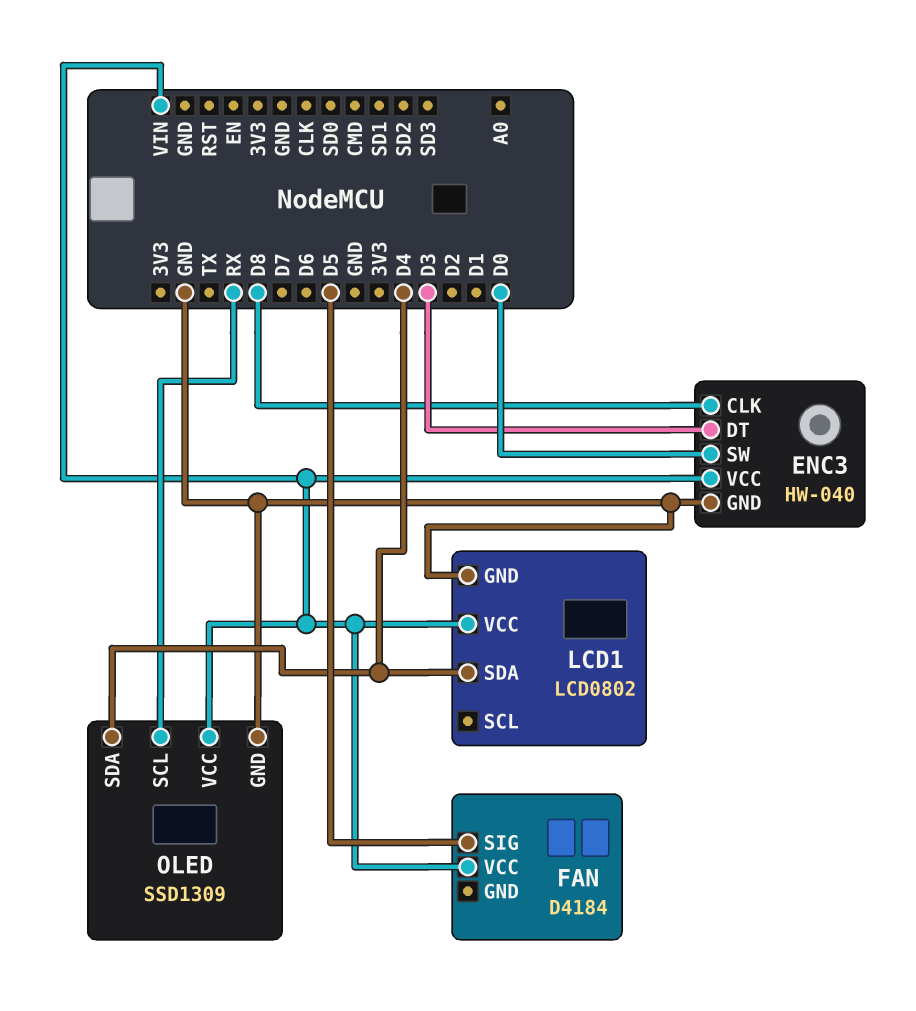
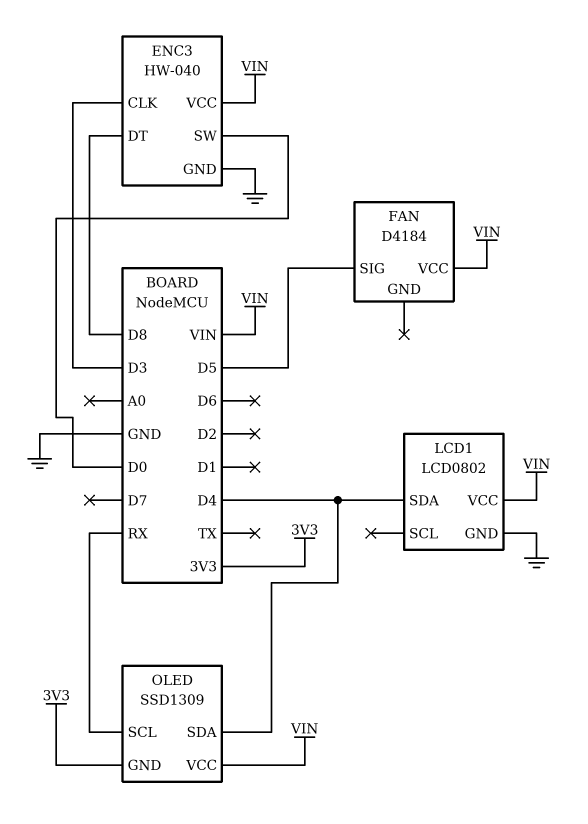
ENC3 pin CLK: D8 -> D3
ENC3 pin DT: D3 -> D8
OLED pin GND: GND -> 3V3

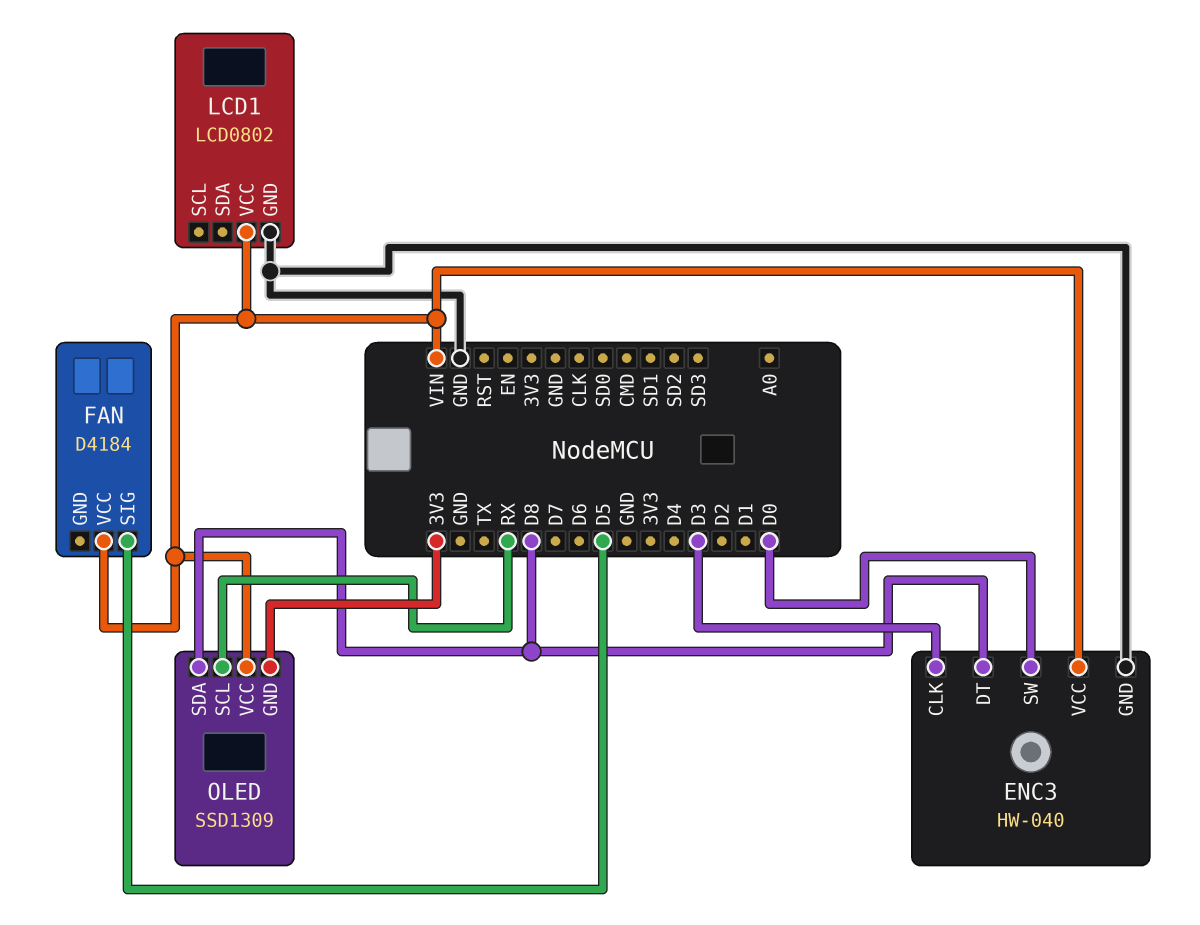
LCD1 pin SDA: D4 -> none
OLED pin SDA: D4 -> D8

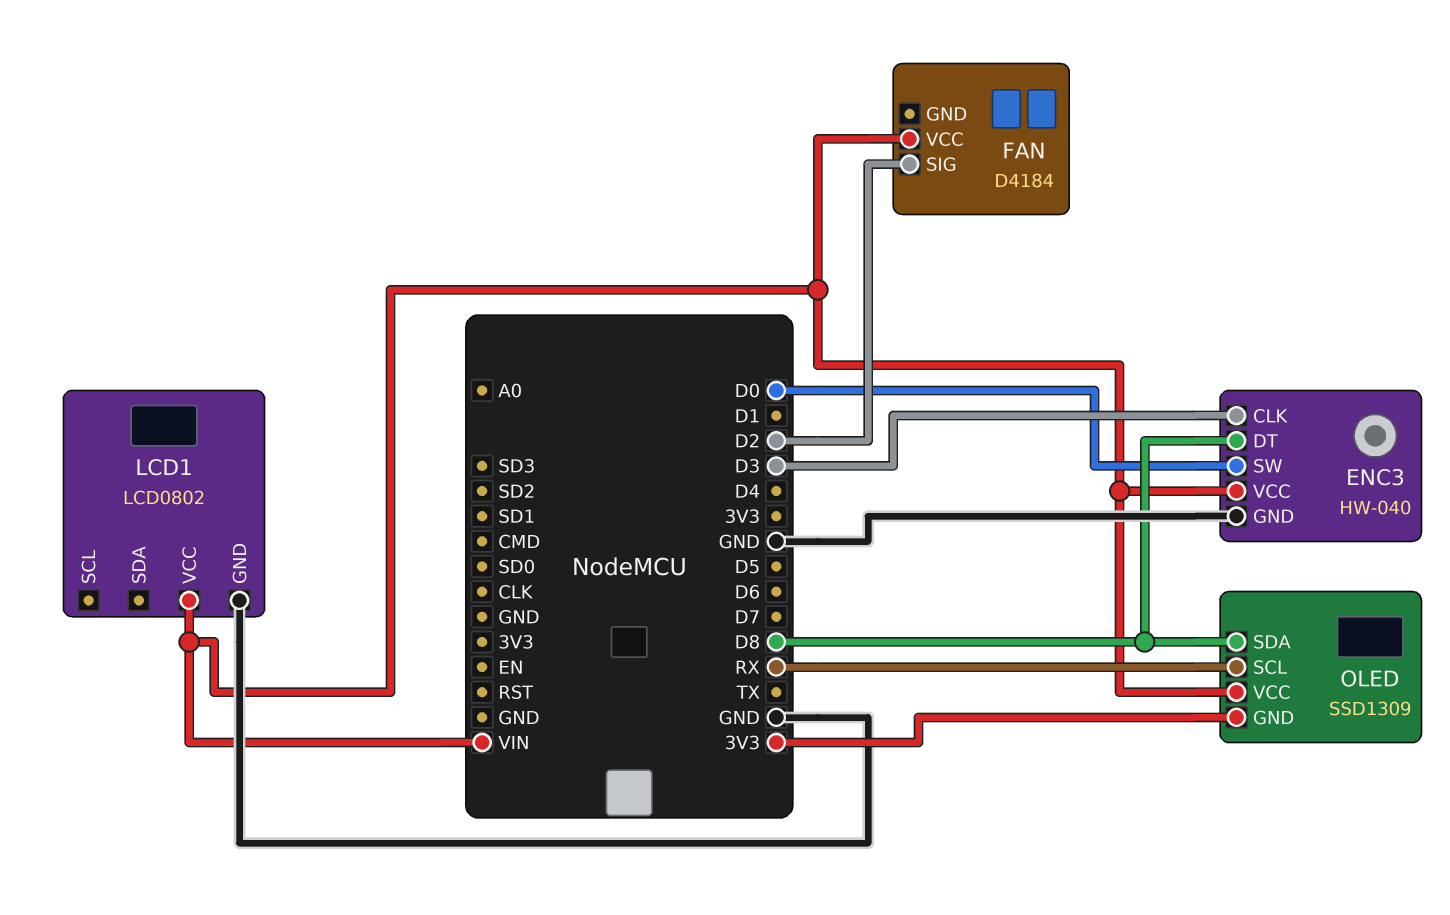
FAN pin SIG: D5 -> D2

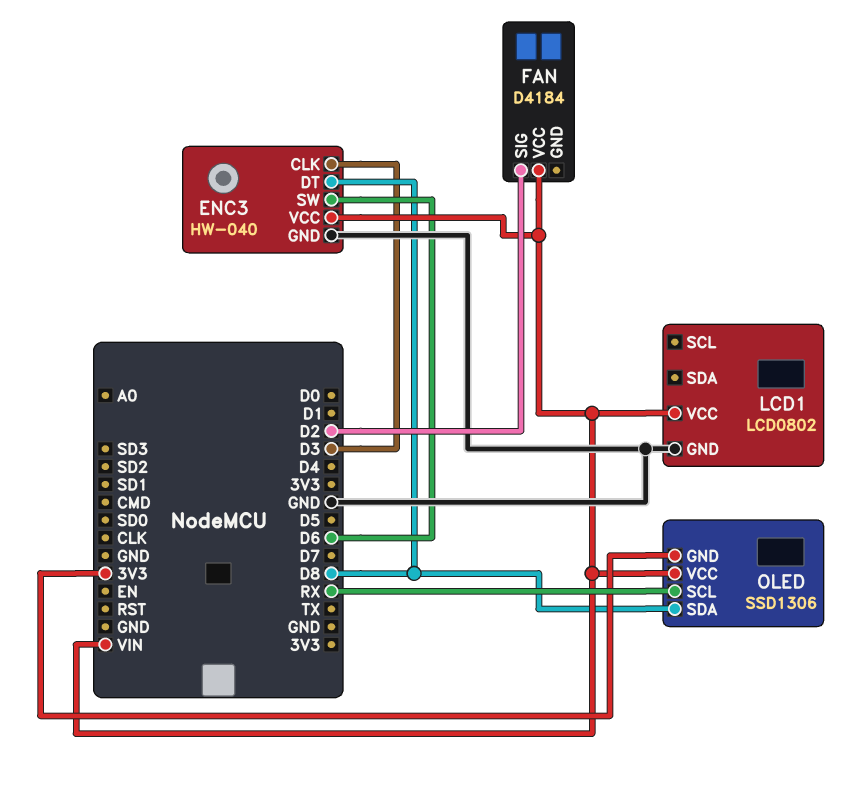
ENC3 pin SW: D0 -> D6
OLED: SSD1309 -> SSD1306

